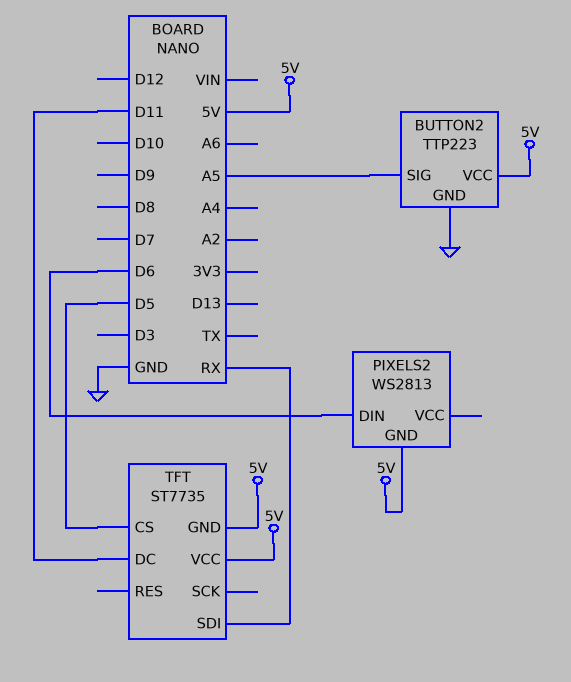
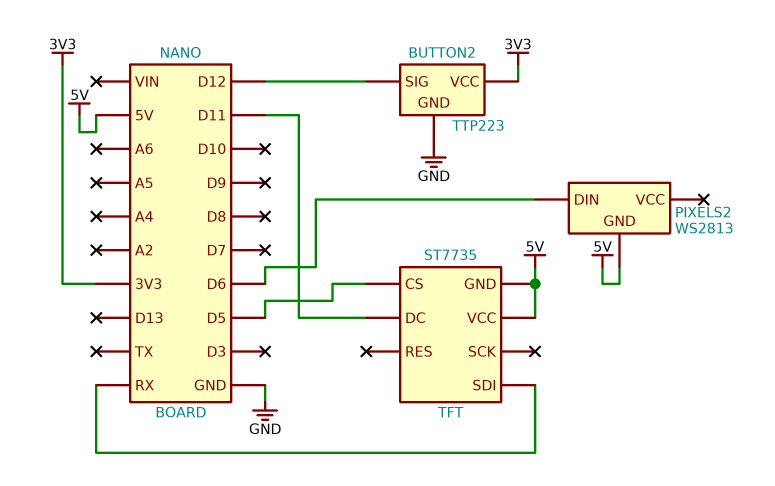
BUTTON2 pin SIG: A5 -> D12
BUTTON2 pin VCC: 5V -> 3V3

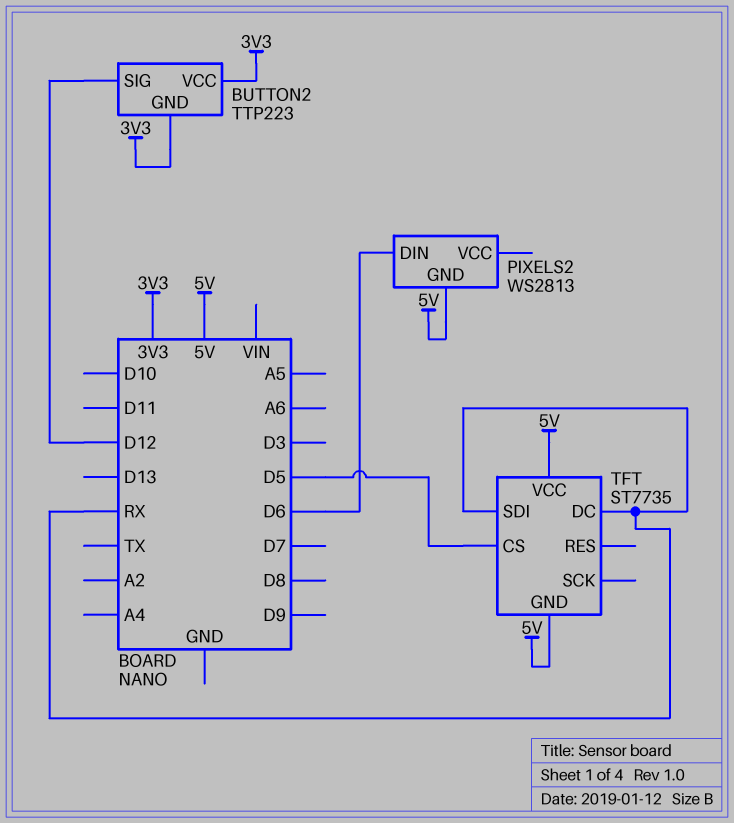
BUTTON2 pin GND: GND -> 3V3
TFT pin DC: D11 -> RX

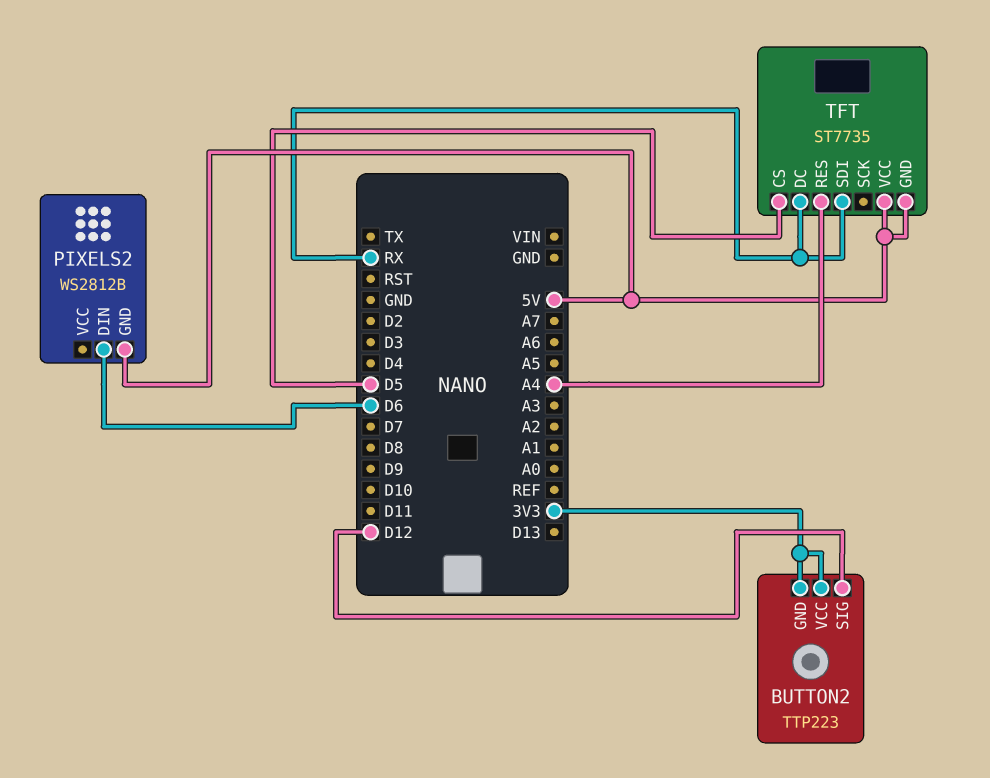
PIXELS2: WS2813 -> WS2812B
TFT pin RES: none -> A4

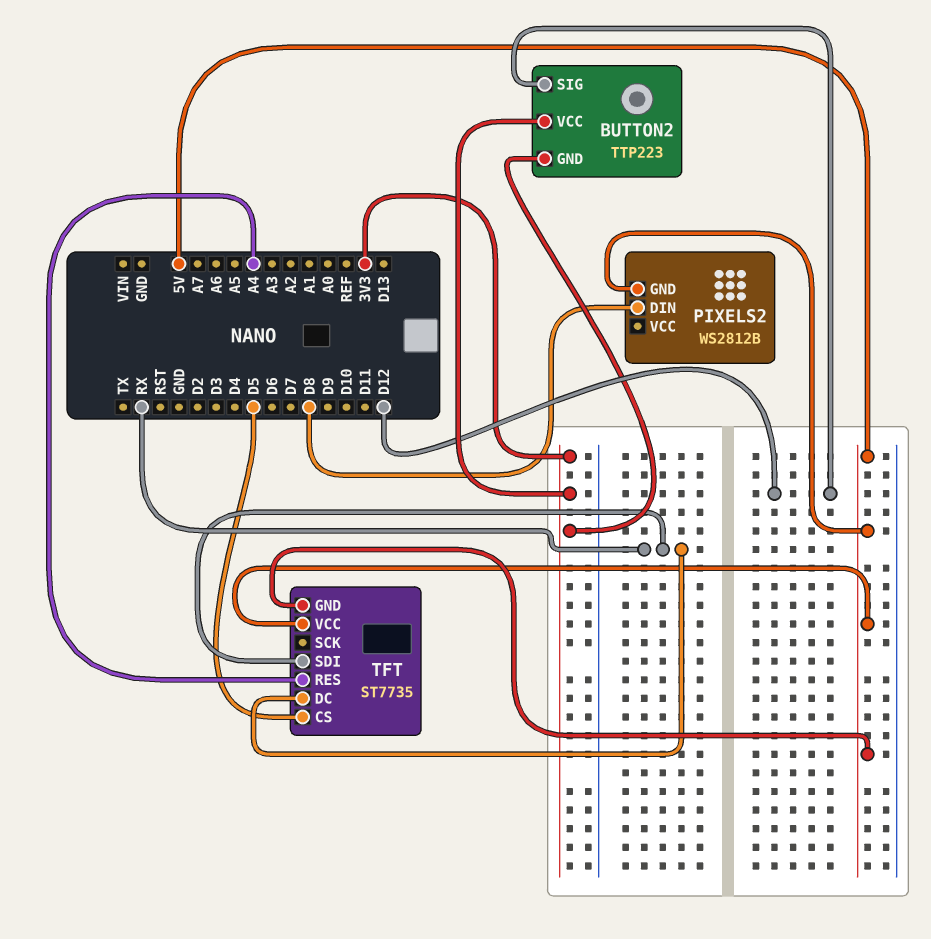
PIXELS2 pin DIN: D6 -> D8

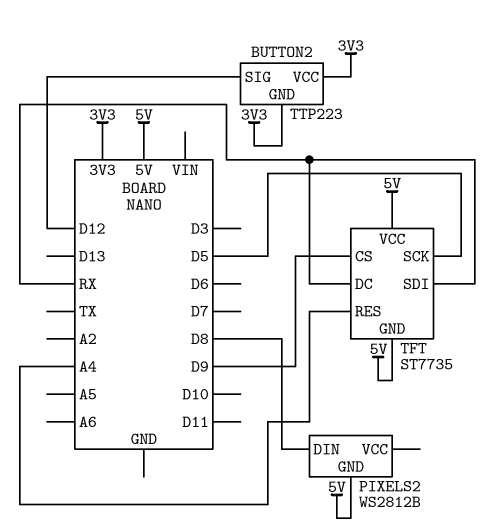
TFT pin CS: D5 -> D9
TFT pin SCK: none -> D5

